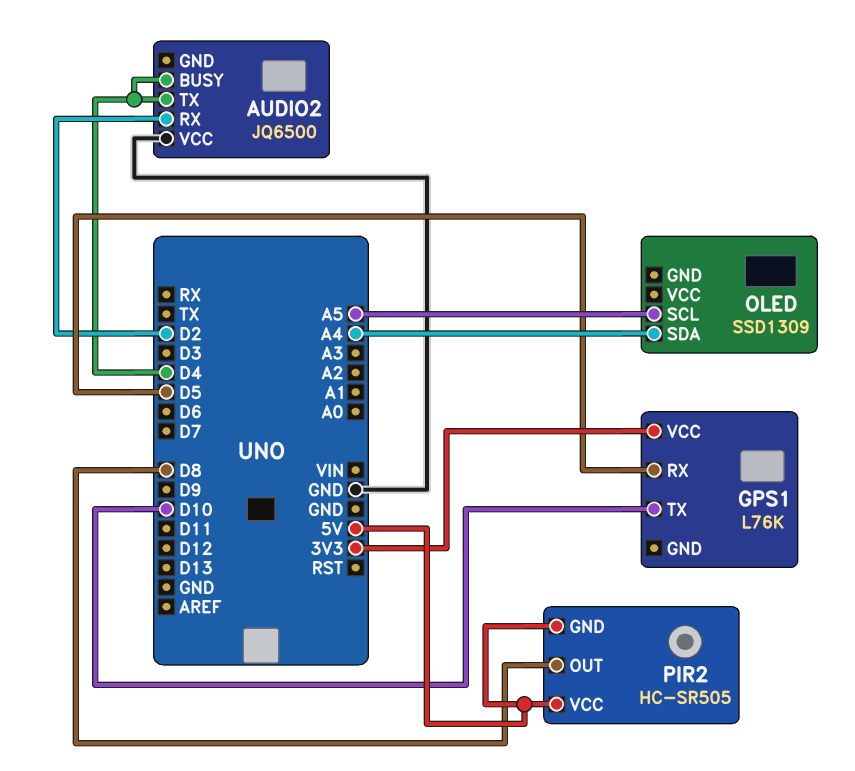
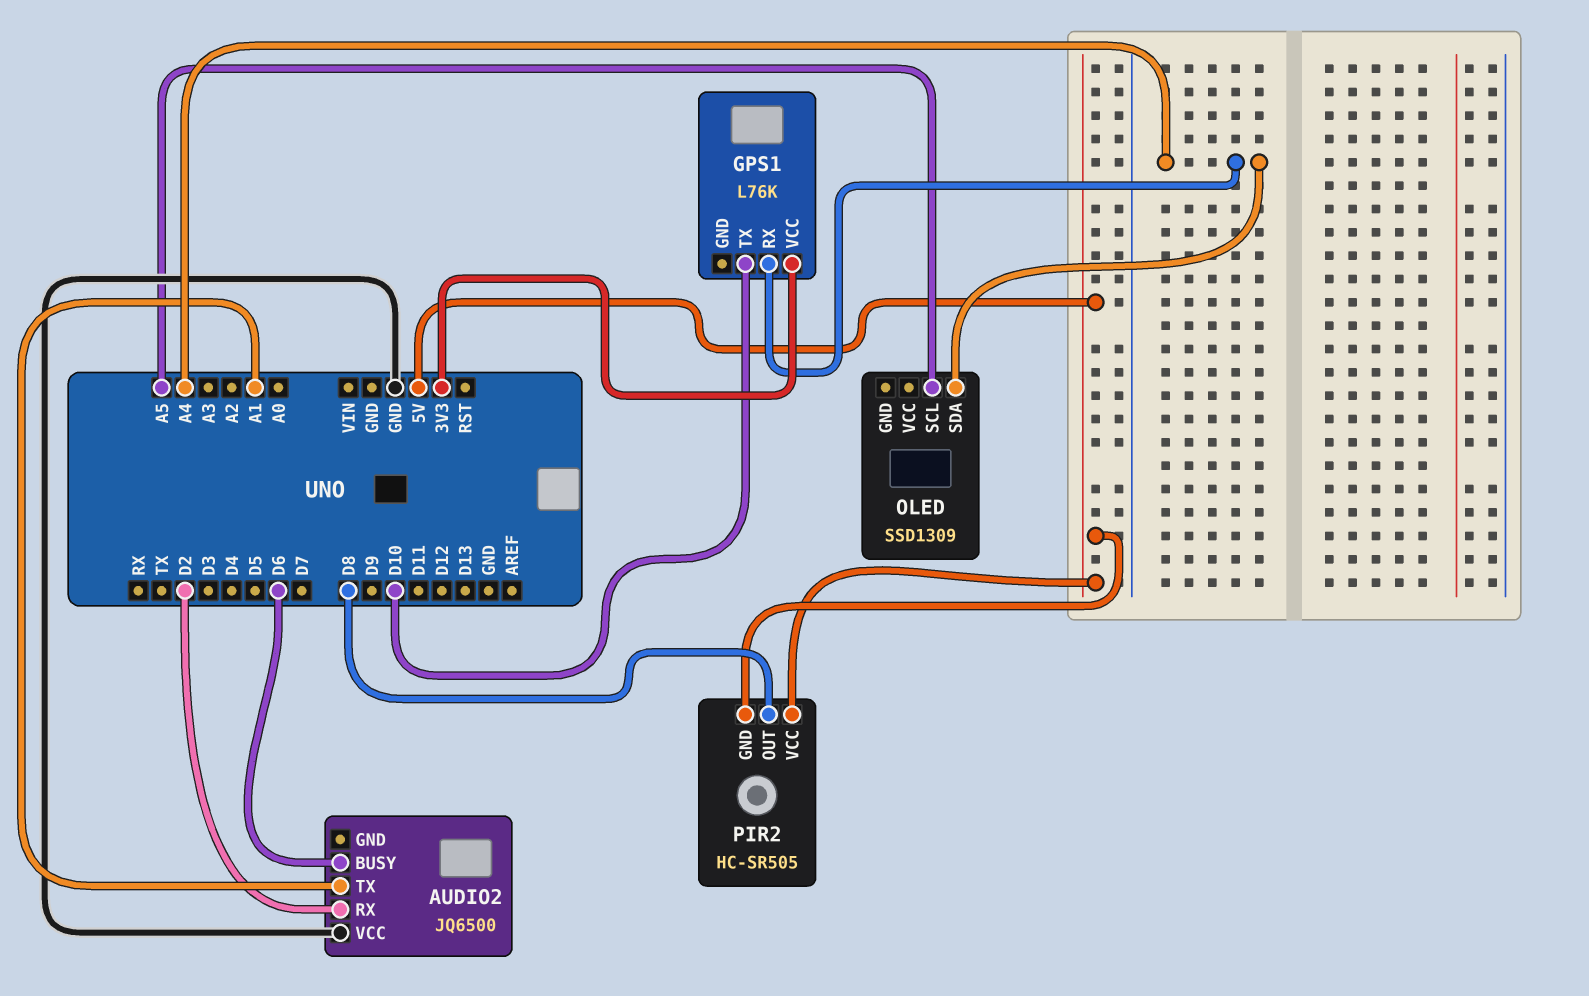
AUDIO2 pin BUSY: D4 -> D6
AUDIO2 pin TX: D4 -> A1
GPS1 pin RX: D5 -> A4

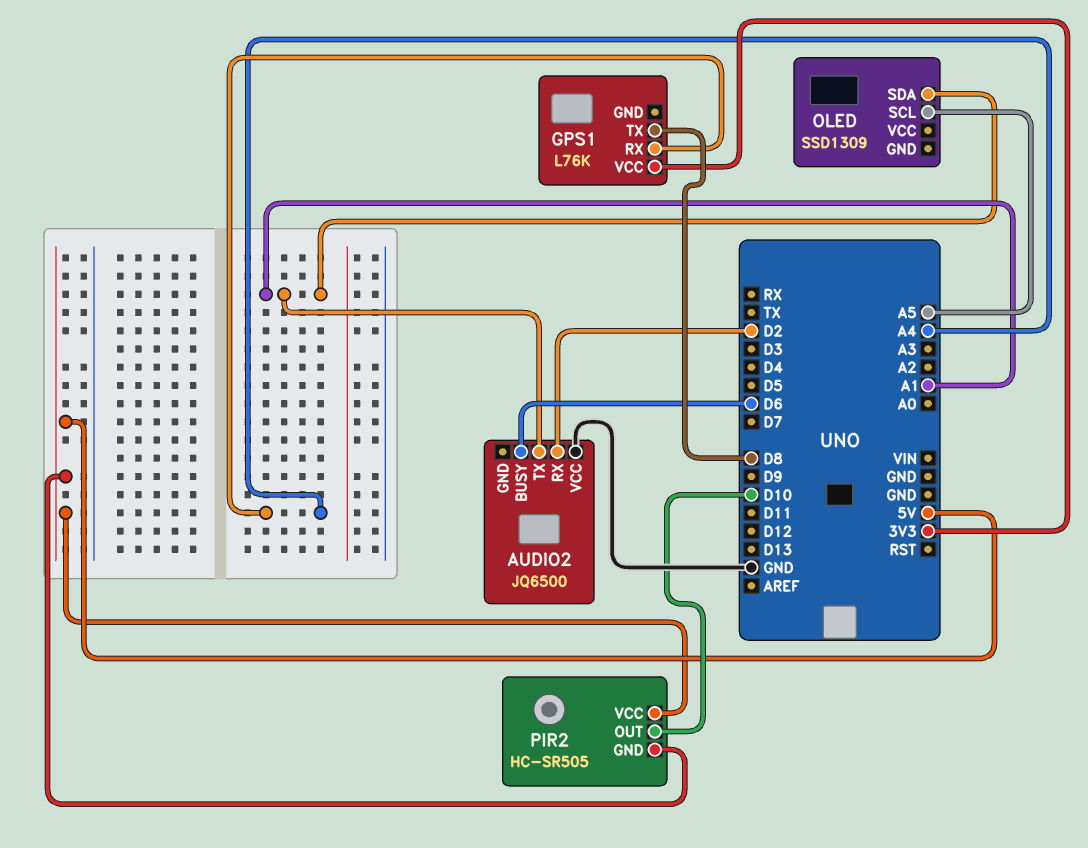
GPS1 pin TX: D10 -> D8
OLED pin SDA: A4 -> A1
PIR2 pin OUT: D8 -> D10

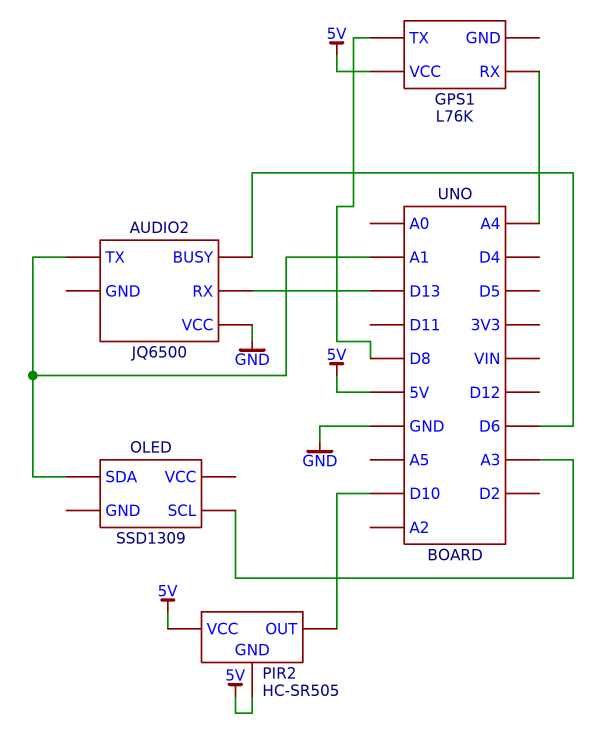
AUDIO2 pin RX: D2 -> D13
GPS1 pin VCC: 3V3 -> 5V
OLED pin SCL: A5 -> A3

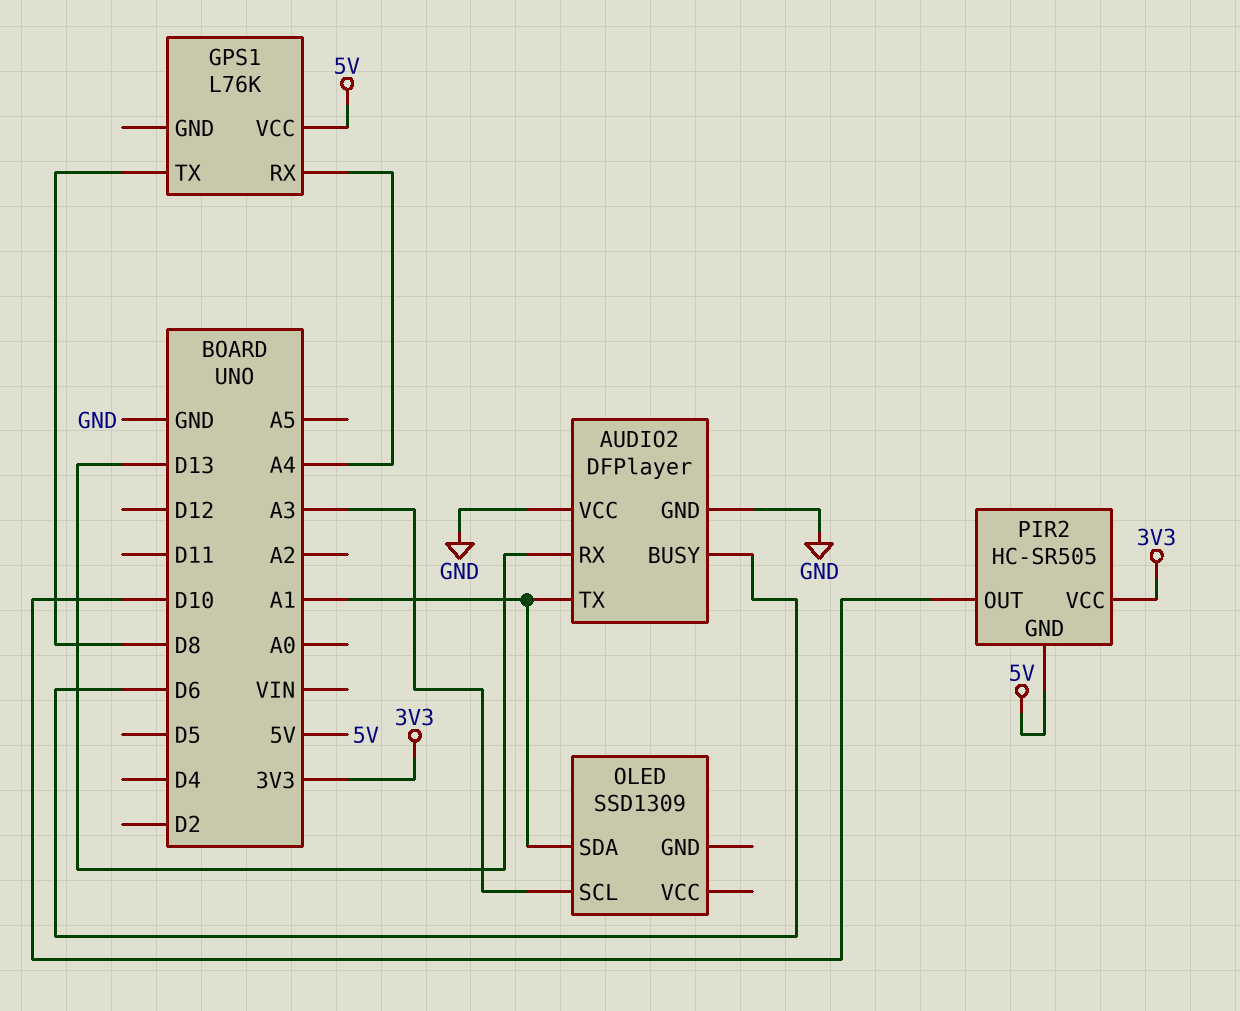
AUDIO2: JQ6500 -> DFPlayer
AUDIO2 pin GND: none -> GND
PIR2 pin VCC: 5V -> 3V3

